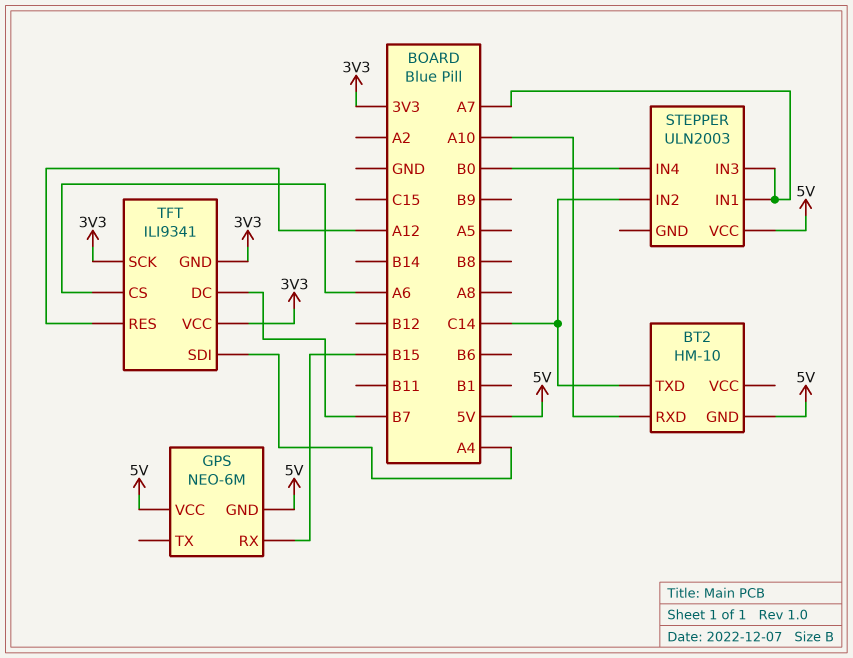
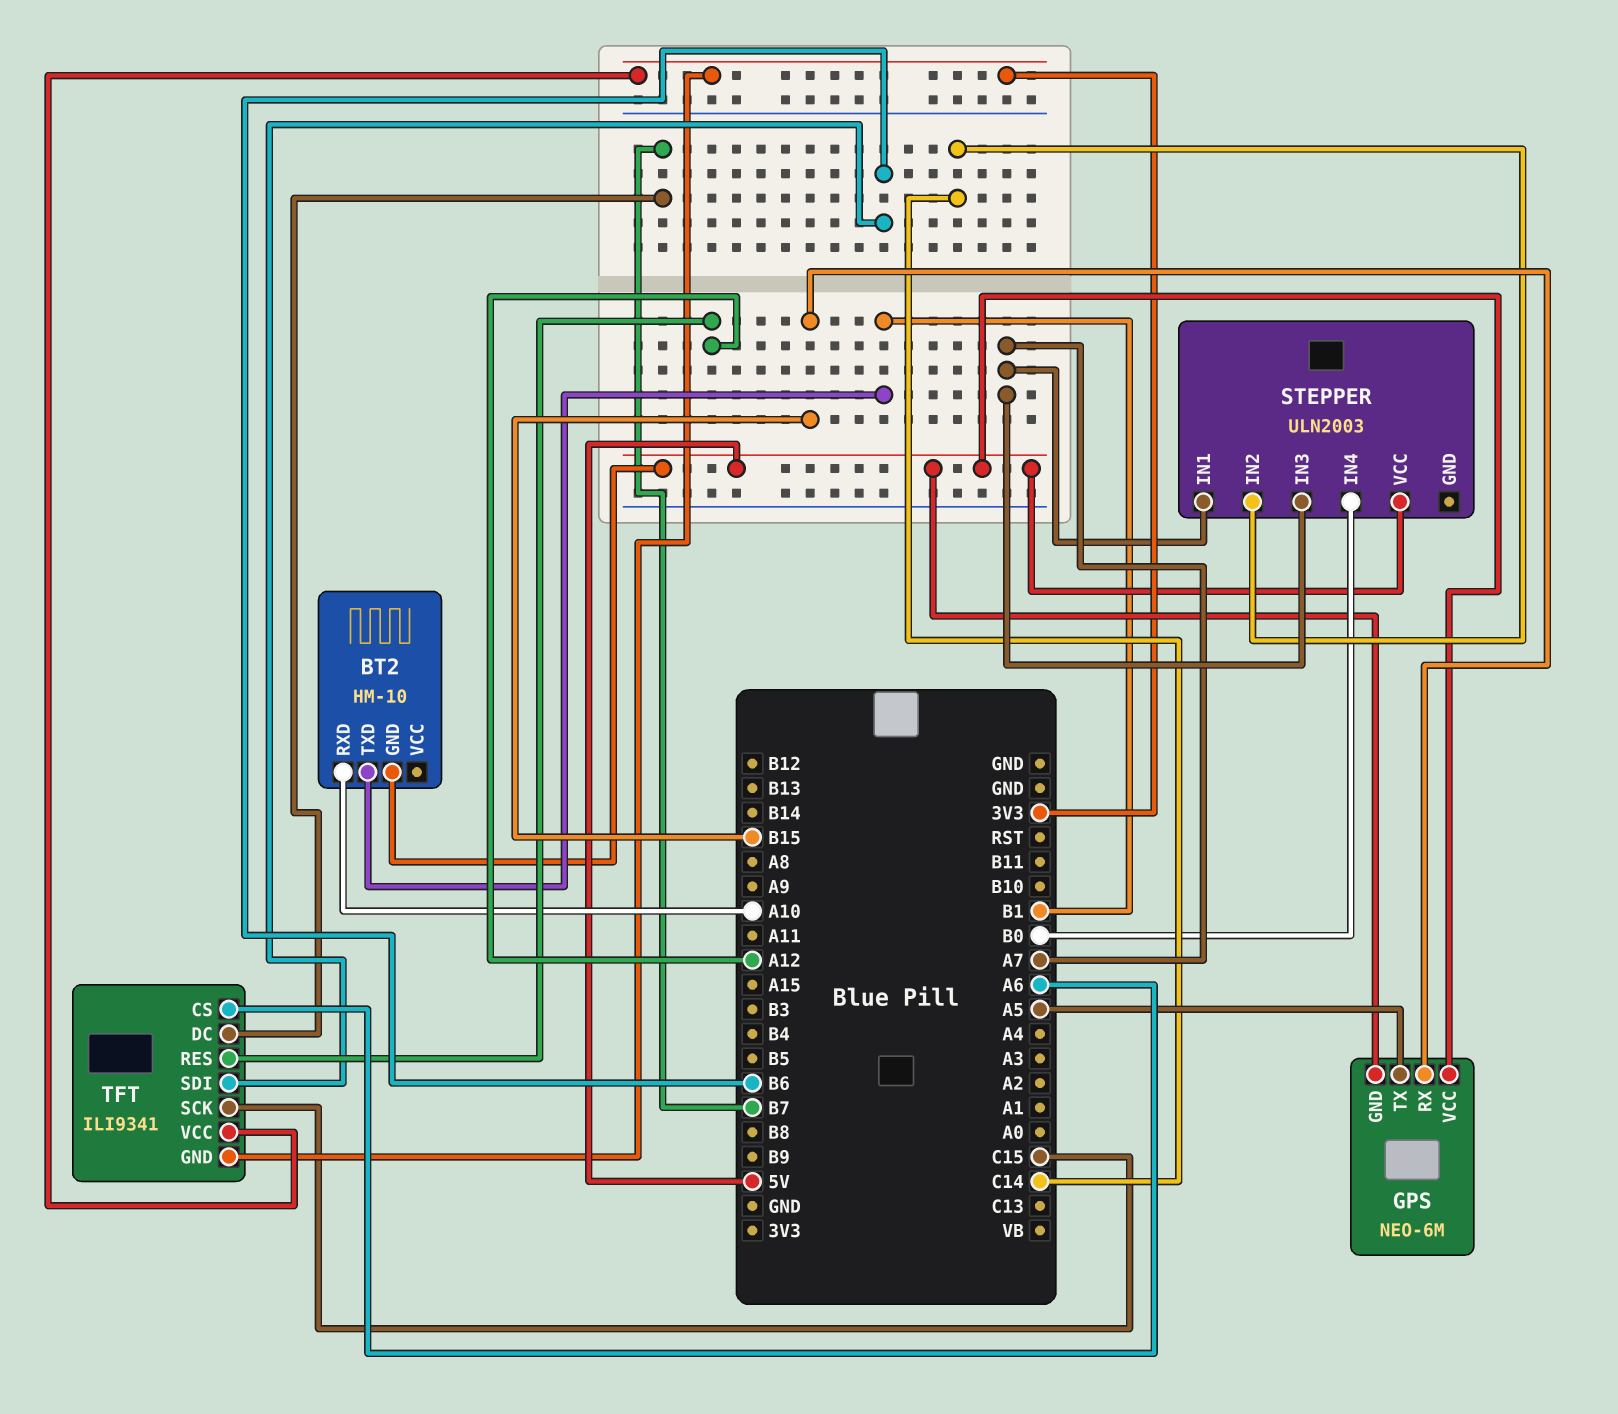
BT2 pin TXD: C14 -> B1
GPS pin TX: none -> A5
TFT pin SCK: 3V3 -> C15
TFT pin SDI: A4 -> B6

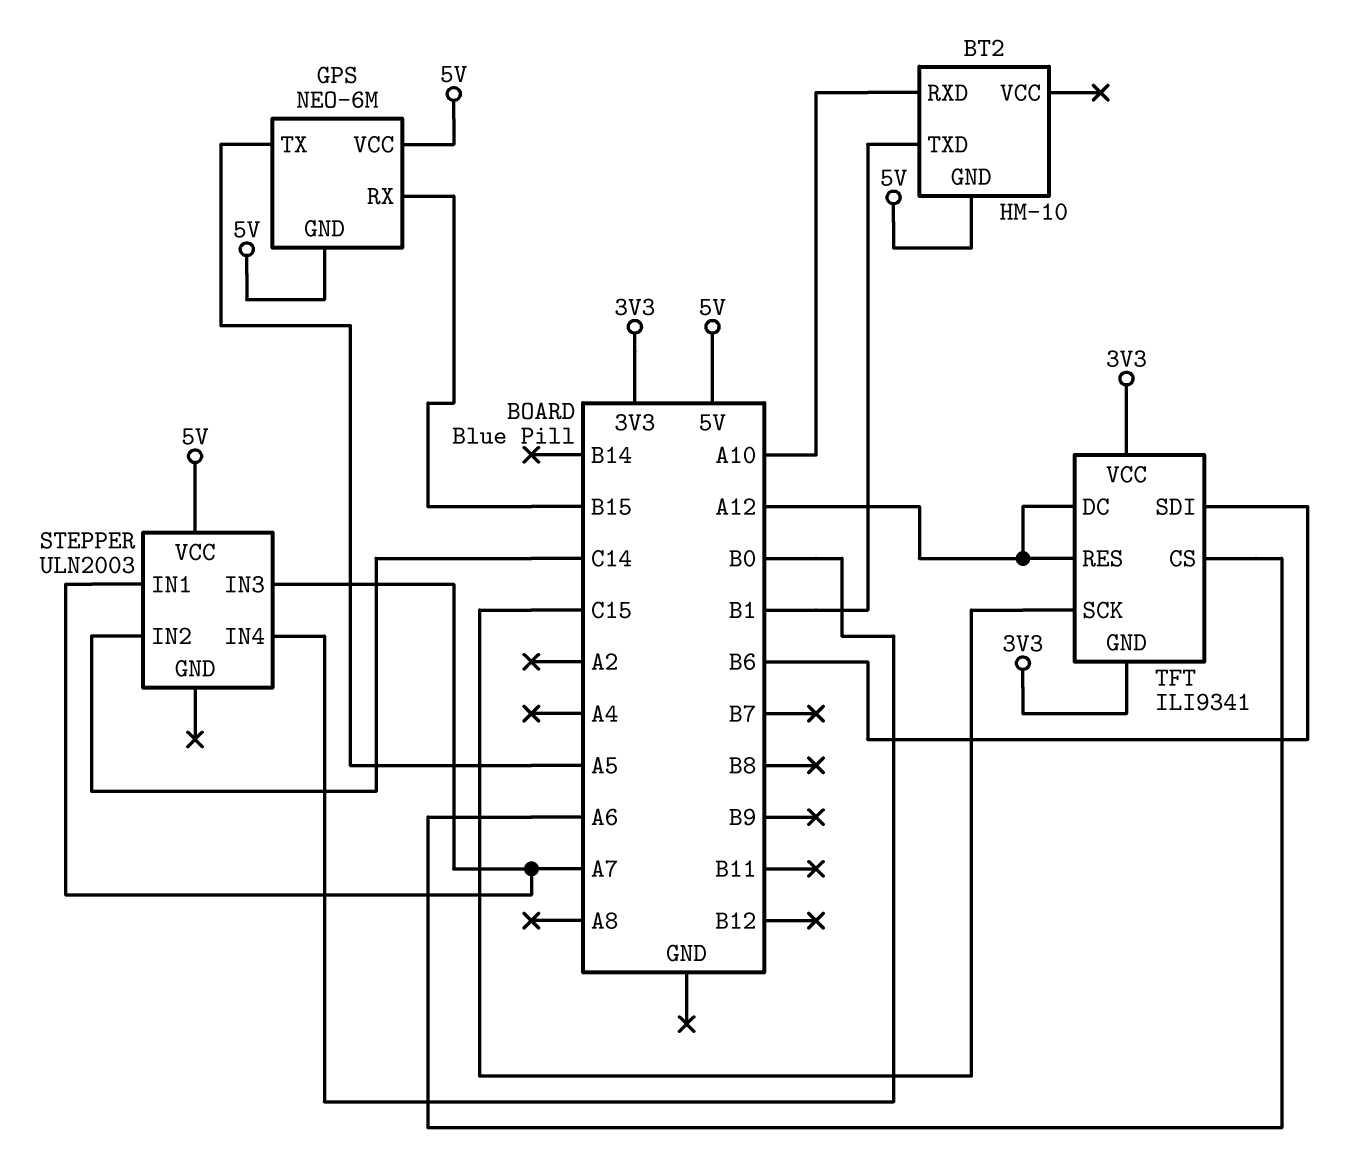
TFT pin DC: B7 -> A12

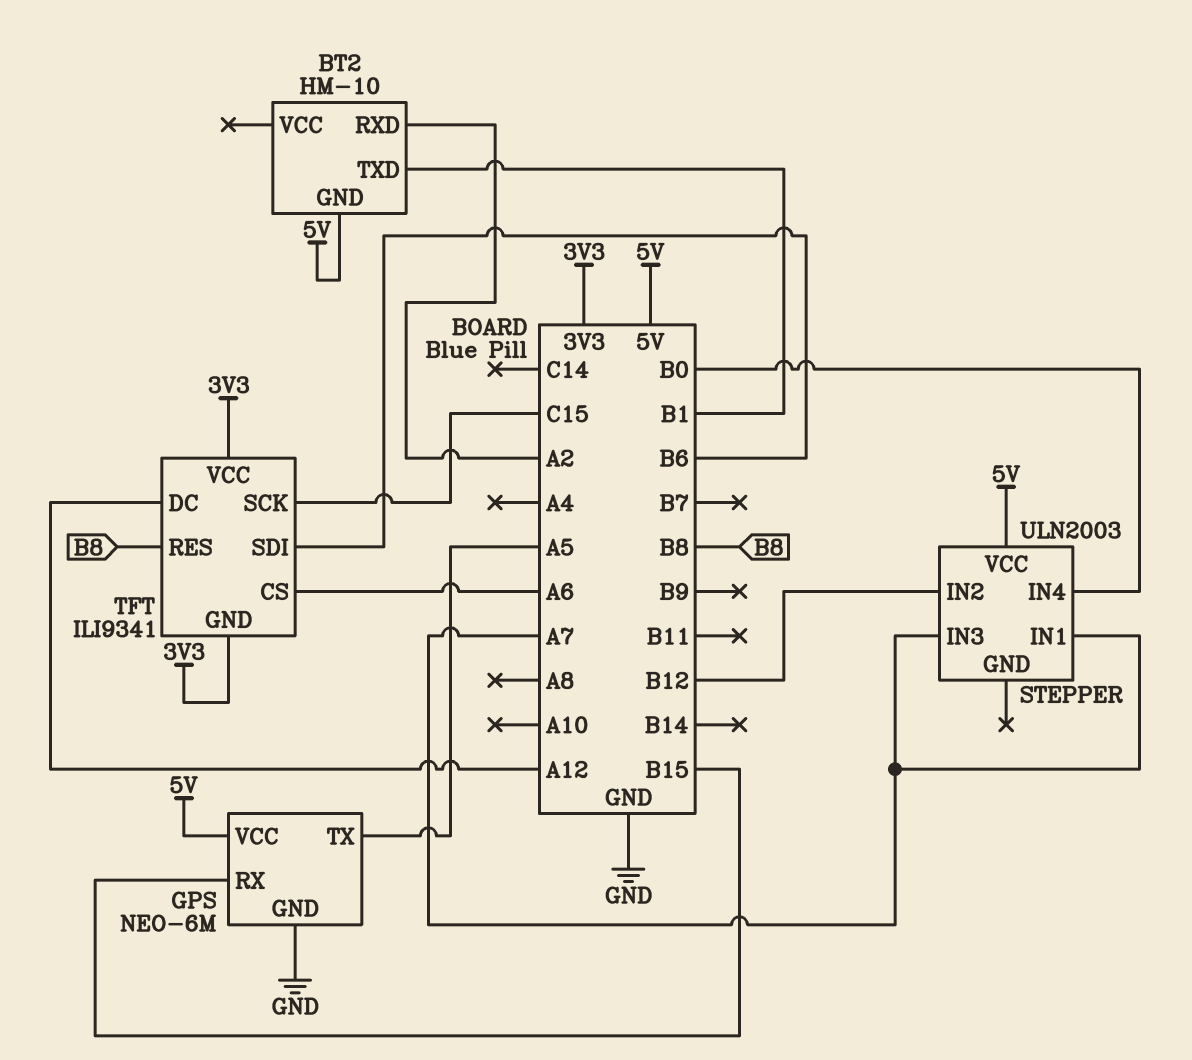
BT2 pin RXD: A10 -> A2
GPS pin GND: 5V -> GND
STEPPER pin IN2: C14 -> B12
TFT pin RES: A12 -> B8

